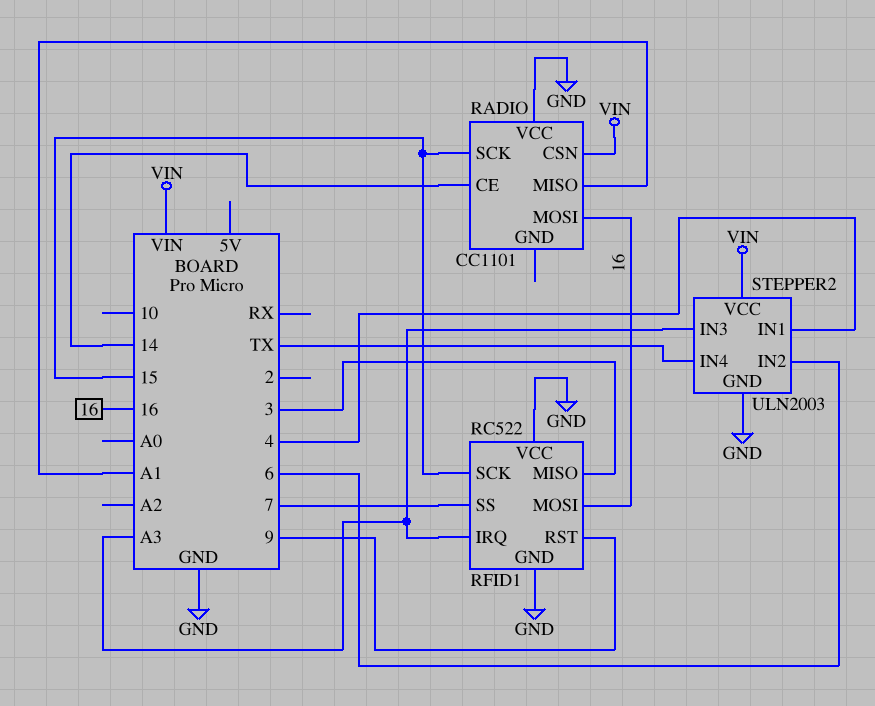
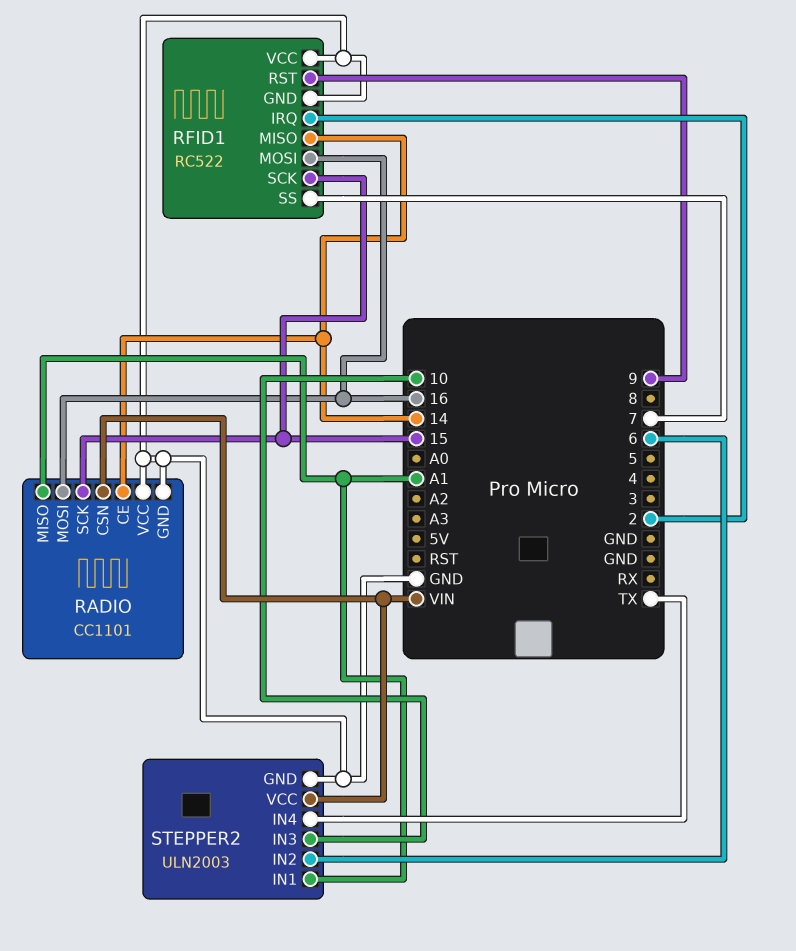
RADIO pin GND: none -> GND
RFID1 pin IRQ: A3 -> 2
RFID1 pin MISO: 3 -> 14
STEPPER2 pin IN1: 4 -> A1
STEPPER2 pin IN3: A3 -> 10

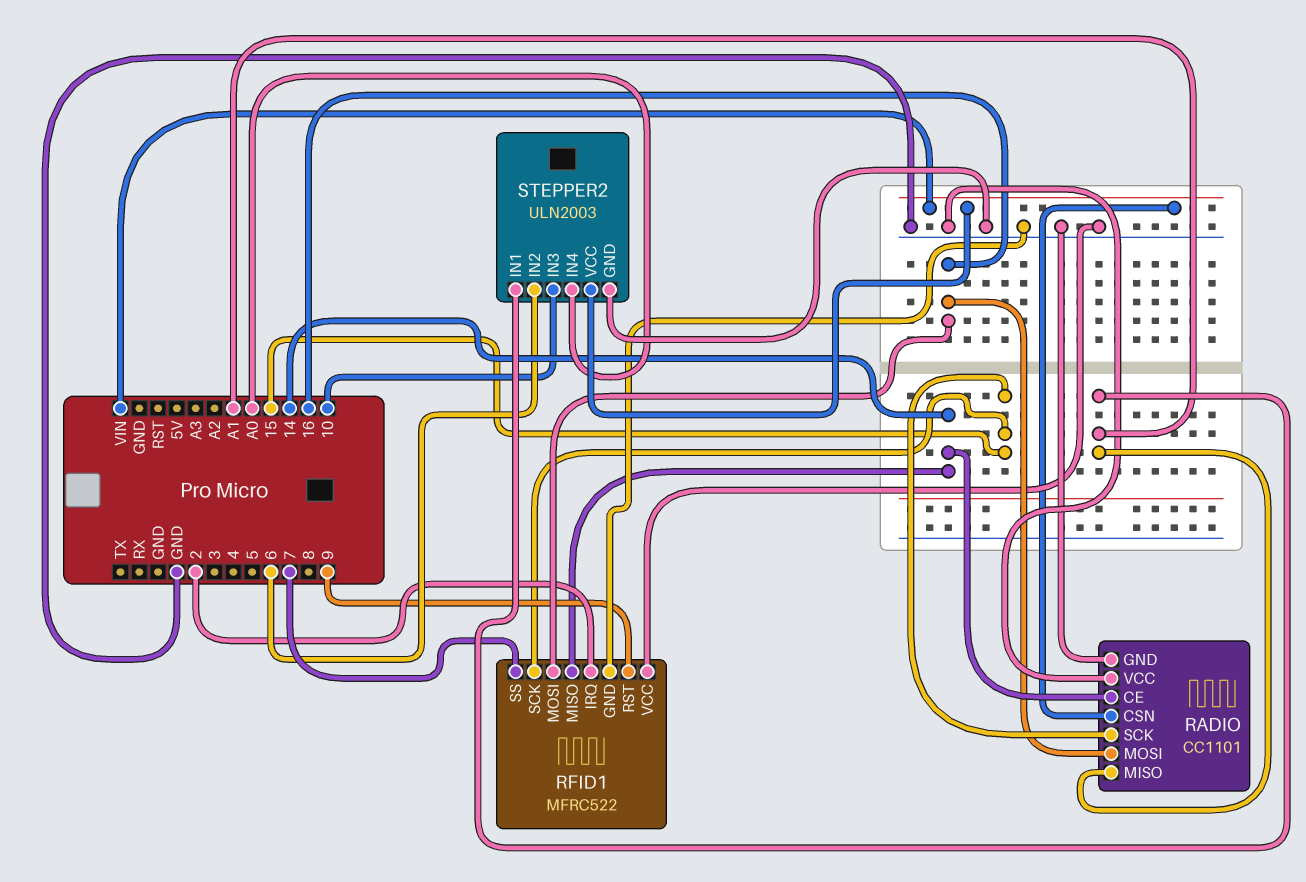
RFID1: RC522 -> MFRC522
STEPPER2 pin IN4: TX -> A0

